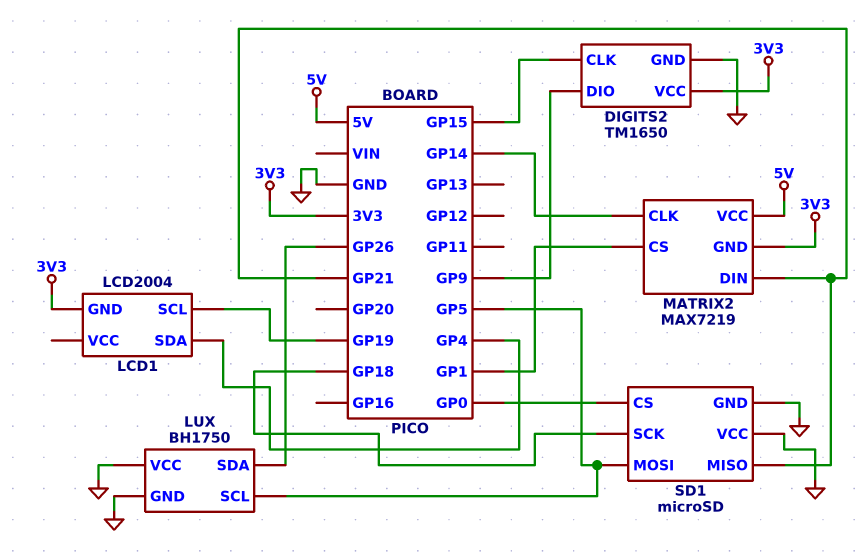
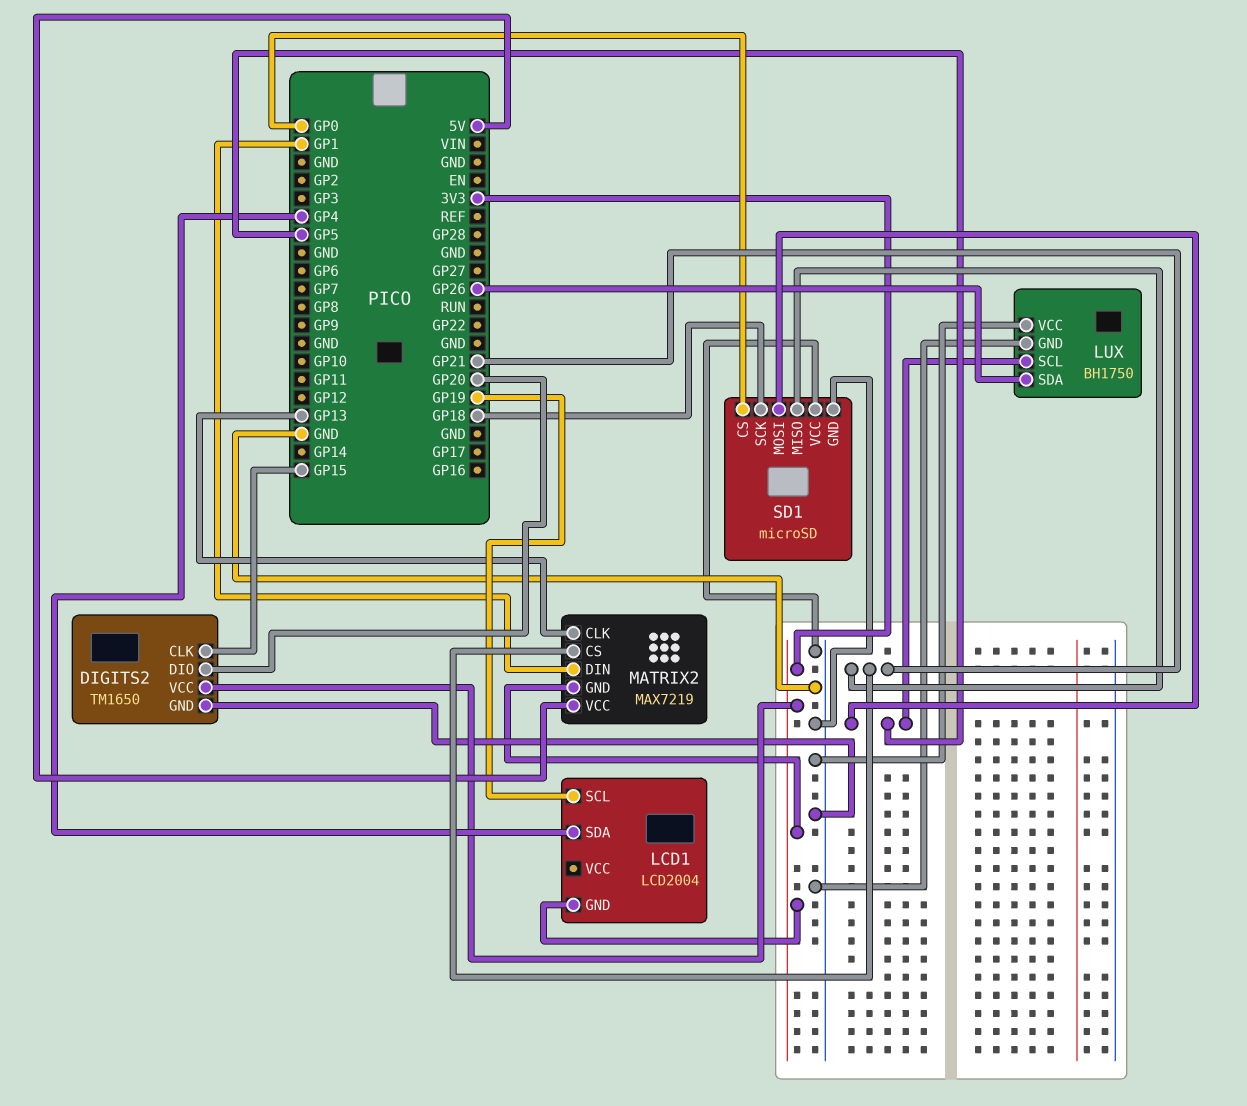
DIGITS2 pin DIO: GP9 -> GP20
MATRIX2 pin CLK: GP14 -> GP13
MATRIX2 pin CS: GP1 -> GP21
MATRIX2 pin DIN: GP21 -> GP1

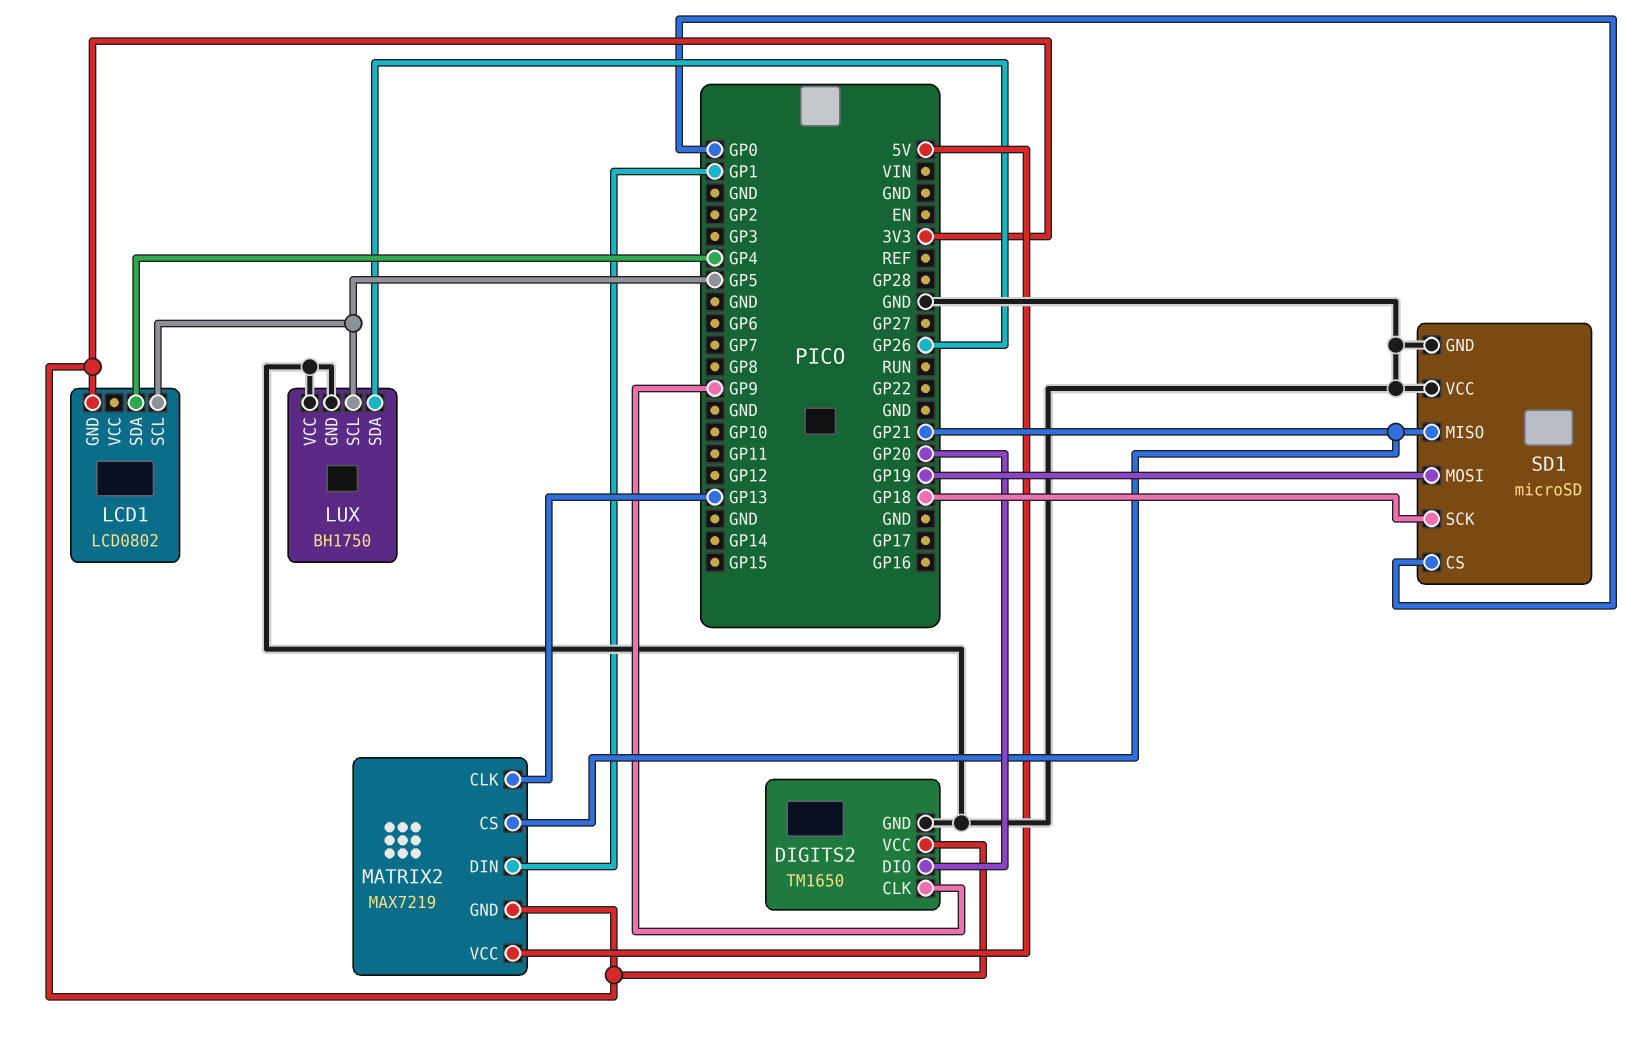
DIGITS2 pin CLK: GP15 -> GP9
LCD1: LCD2004 -> LCD0802
LCD1 pin SCL: GP19 -> GP5
SD1 pin MOSI: GP5 -> GP19

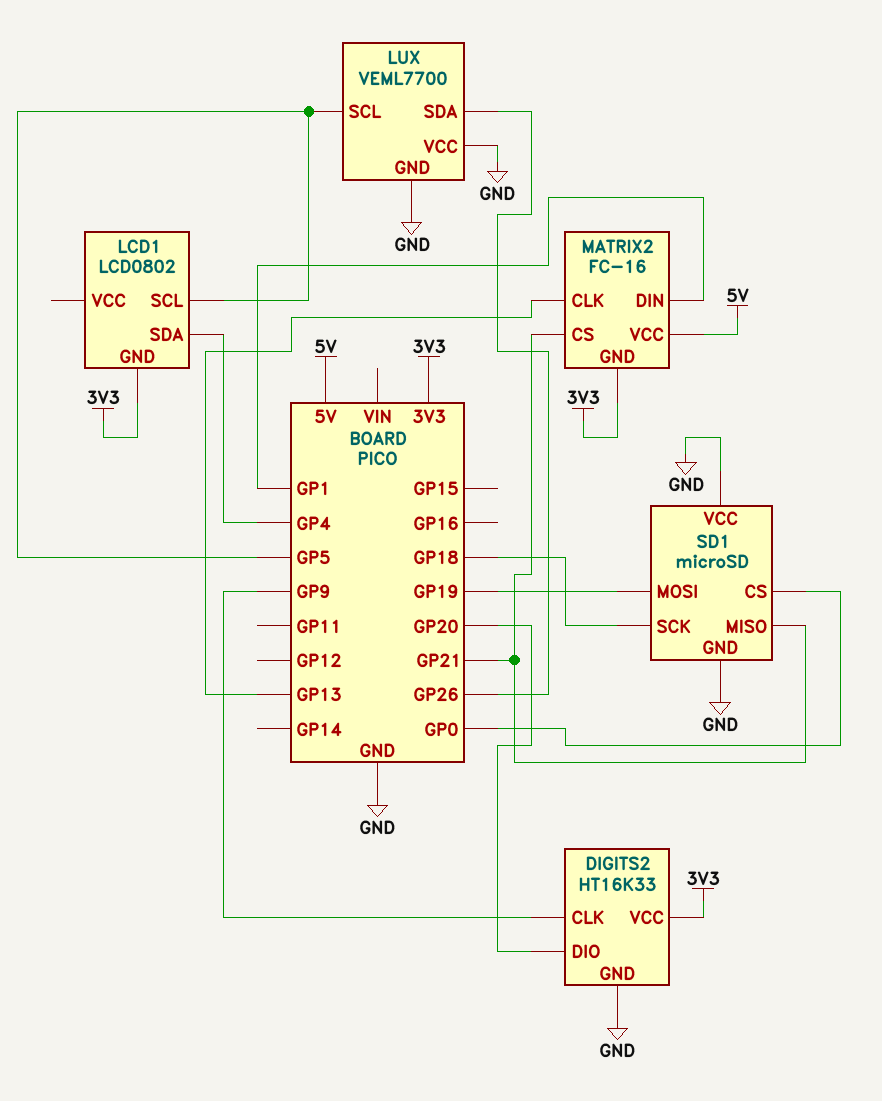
DIGITS2: TM1650 -> HT16K33
LUX: BH1750 -> VEML7700
MATRIX2: MAX7219 -> FC-16

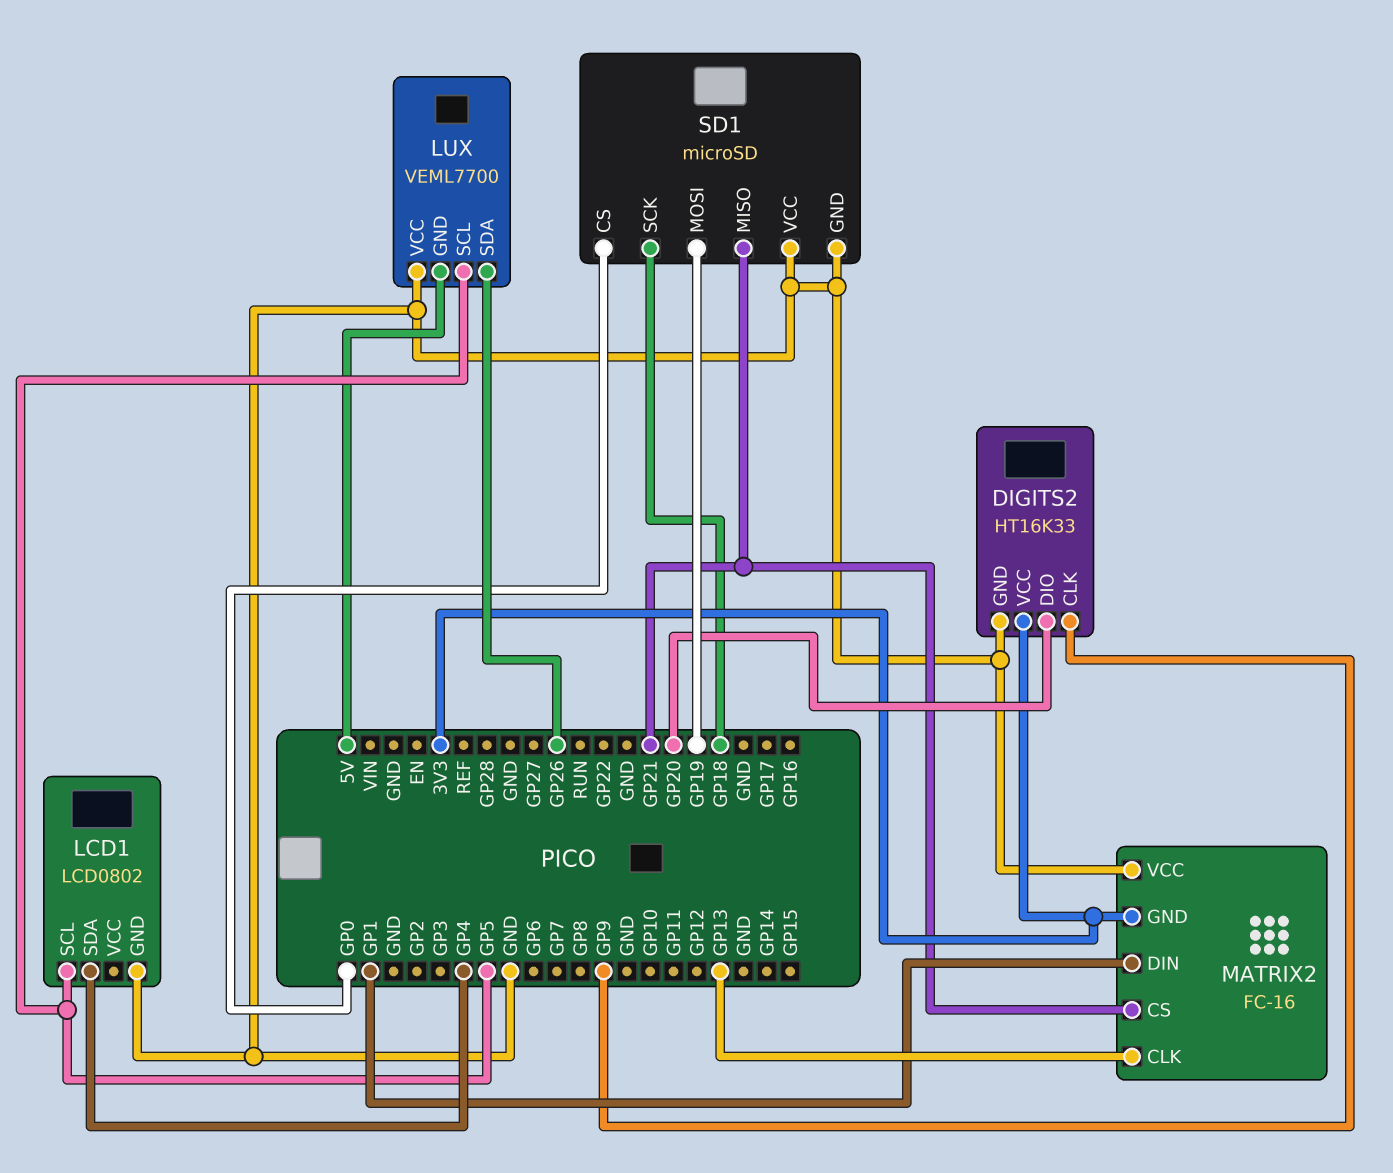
LCD1 pin GND: 3V3 -> GND
LUX pin GND: GND -> 5V
MATRIX2 pin VCC: 5V -> GND

